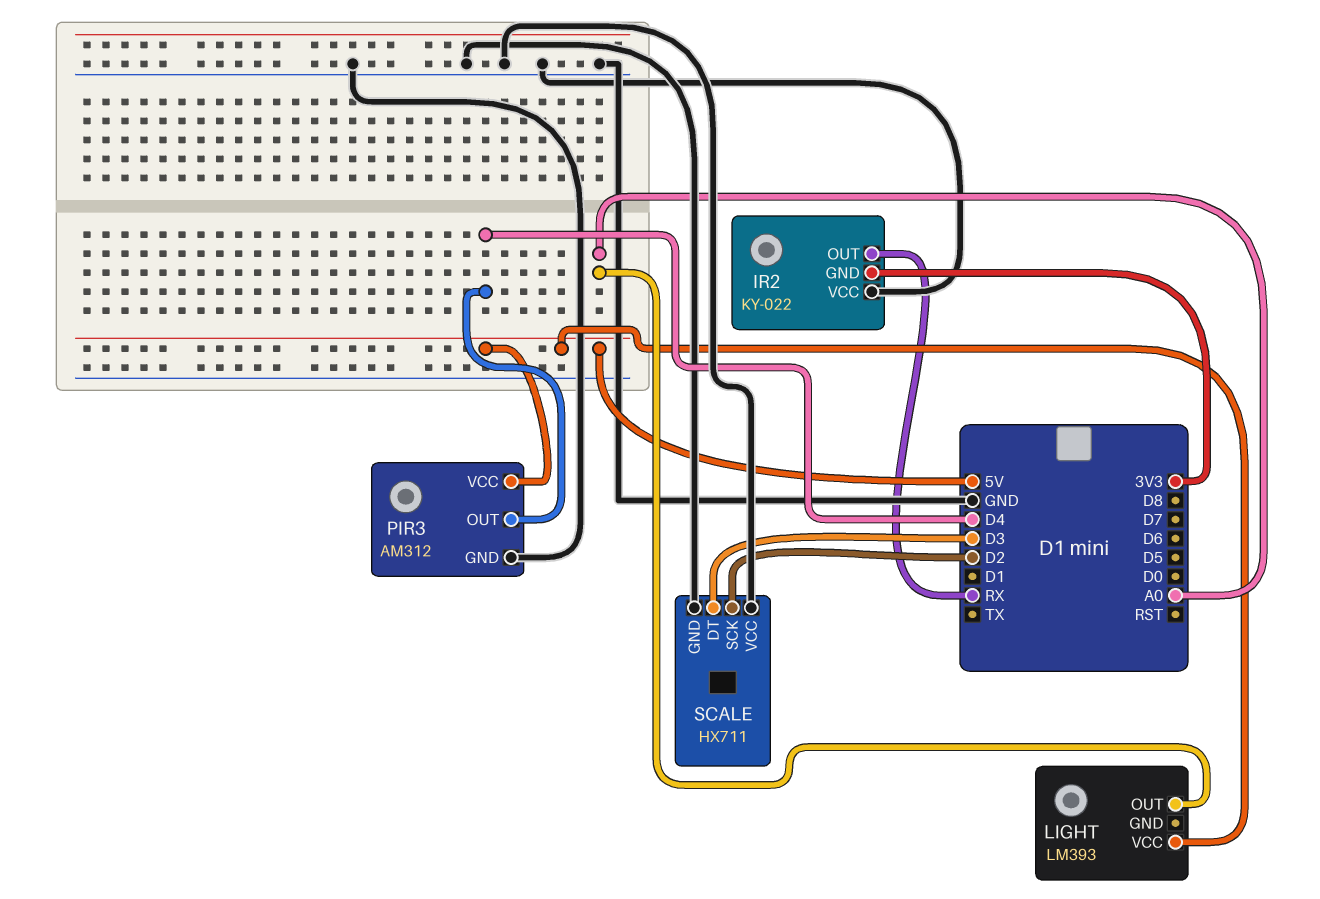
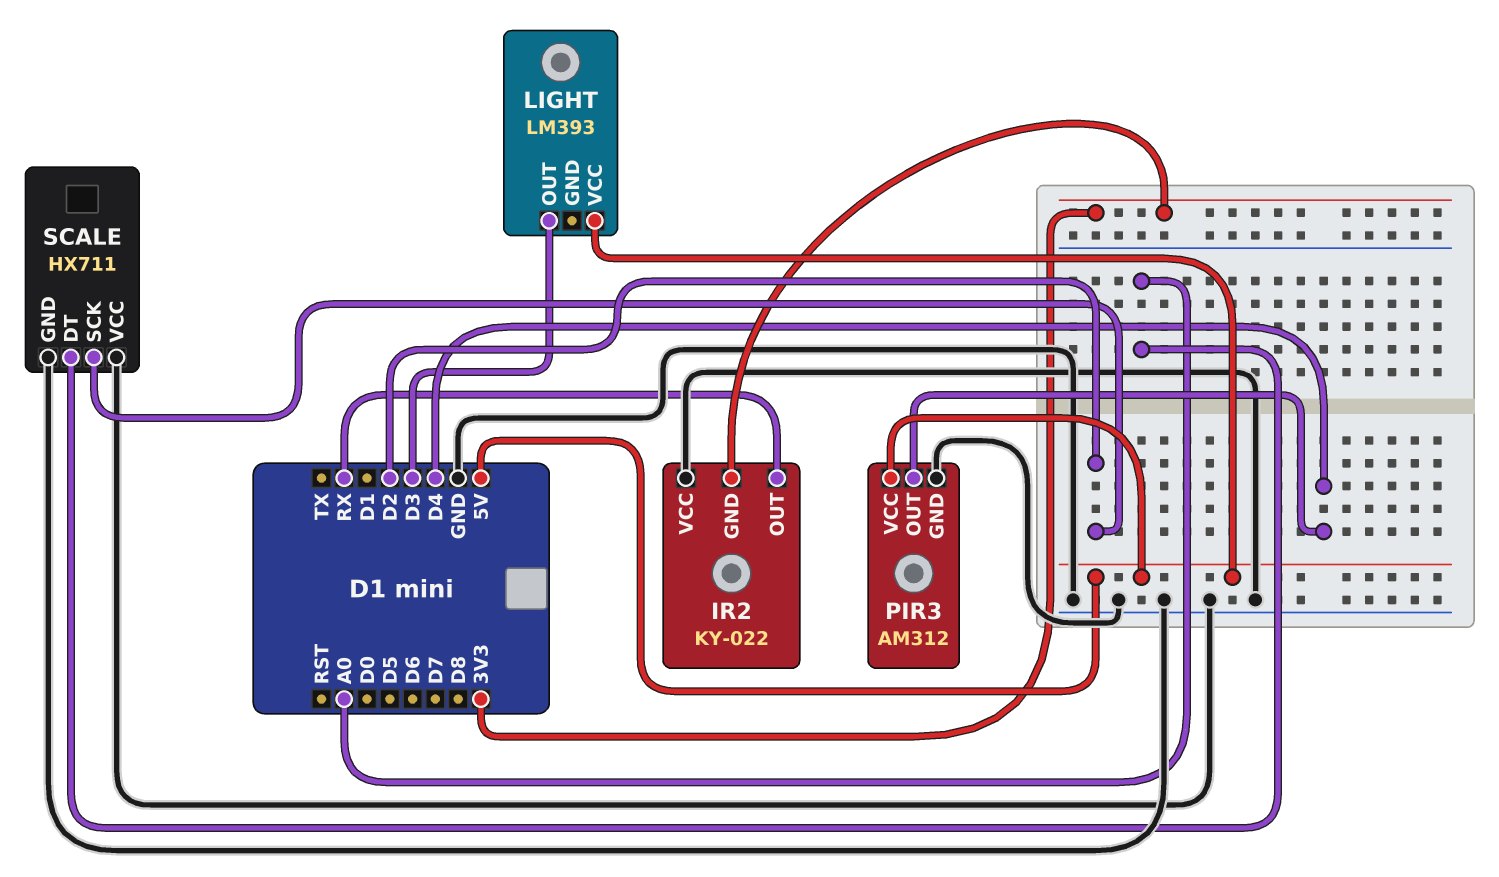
LIGHT pin OUT: A0 -> D3
SCALE pin DT: D3 -> A0

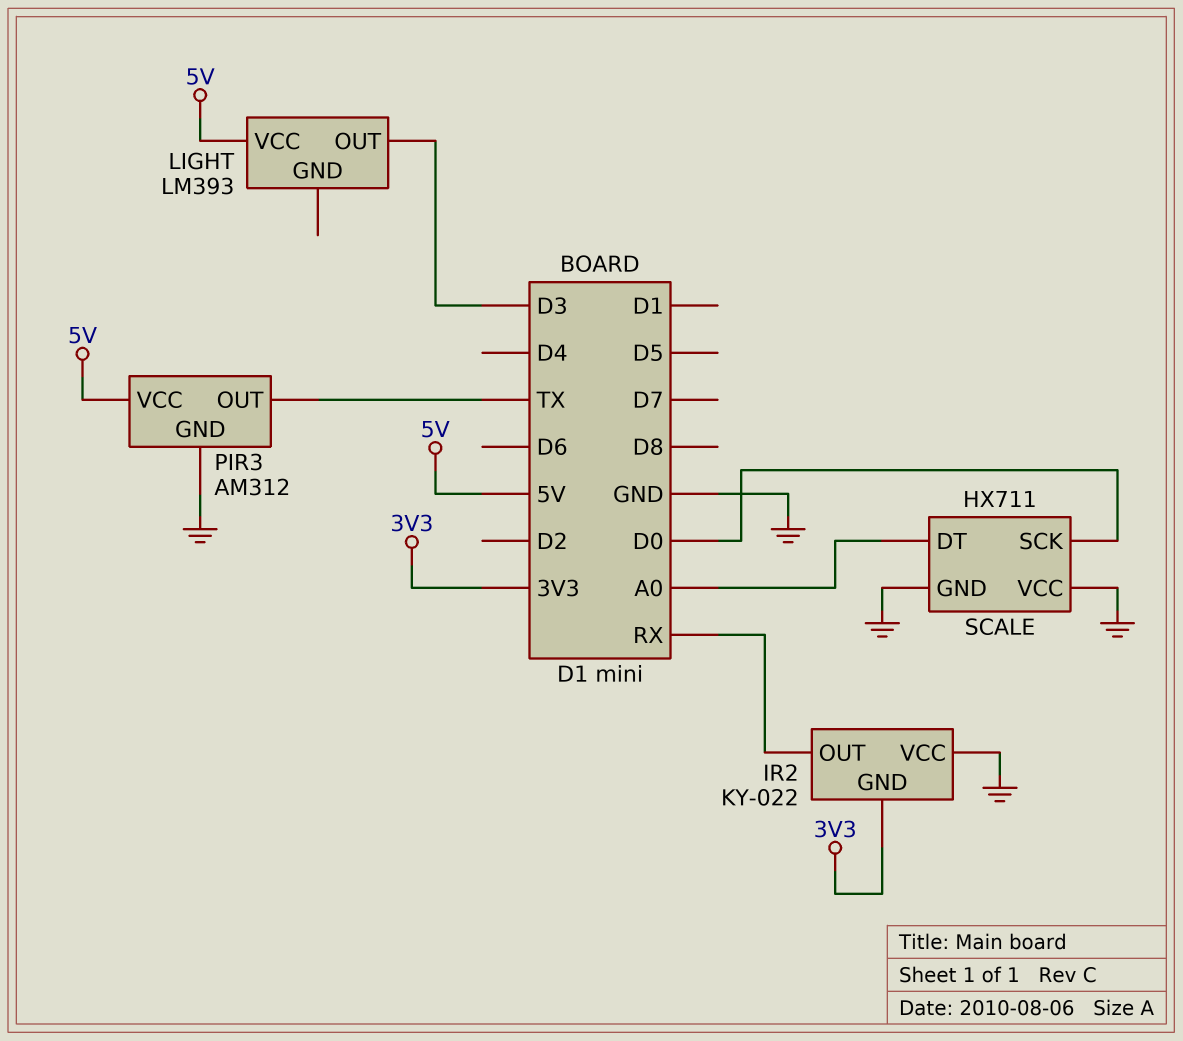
PIR3 pin OUT: D4 -> TX
SCALE pin SCK: D2 -> D0

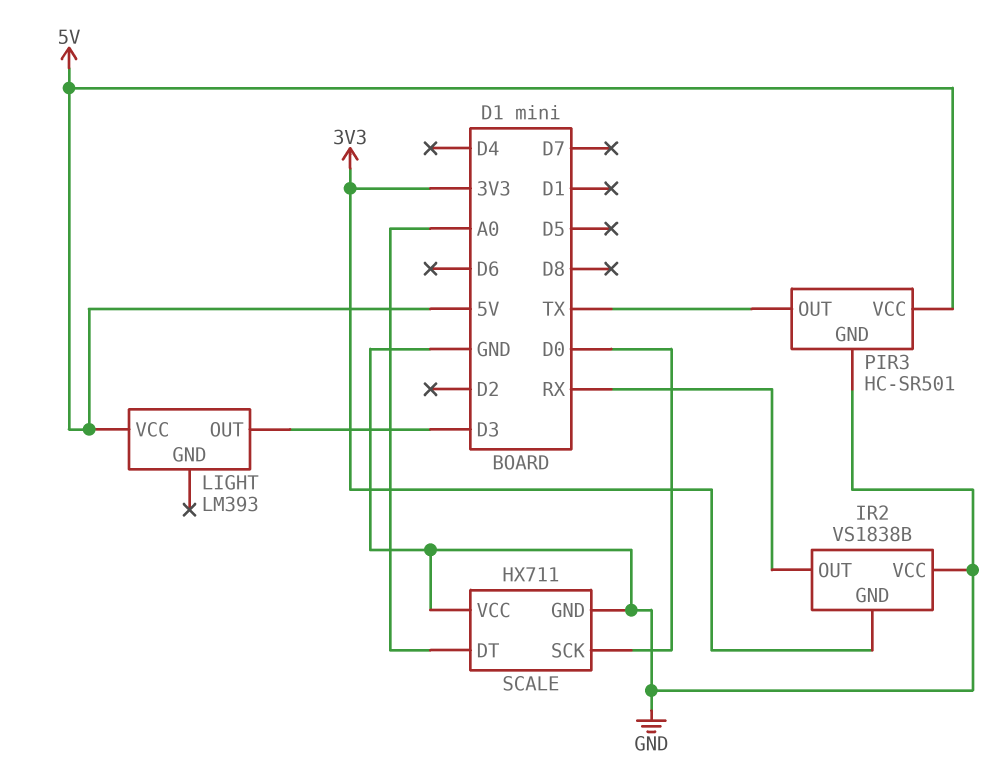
IR2: KY-022 -> VS1838B
PIR3: AM312 -> HC-SR501

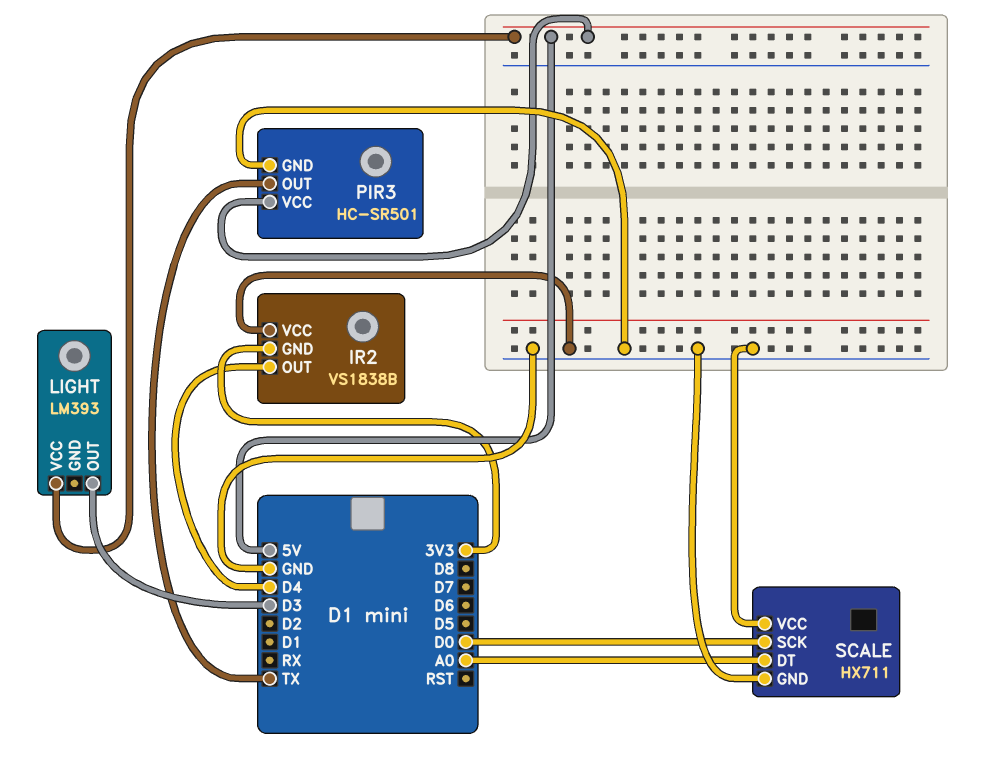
IR2 pin OUT: RX -> D4

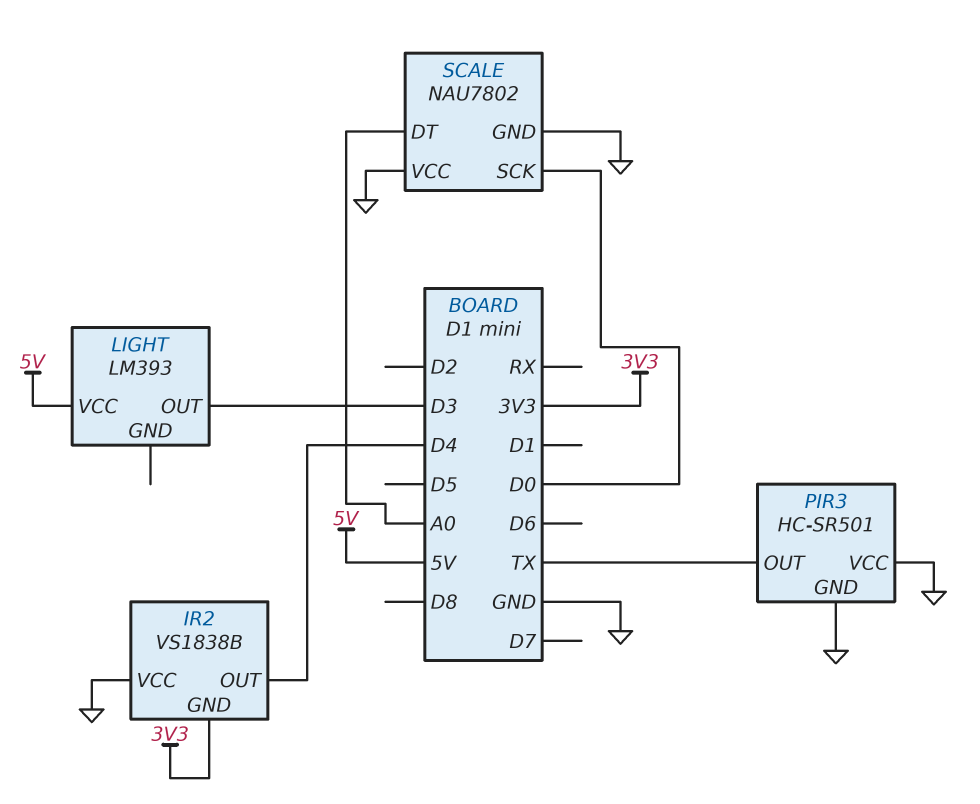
PIR3 pin VCC: 5V -> GND
SCALE: HX711 -> NAU7802

